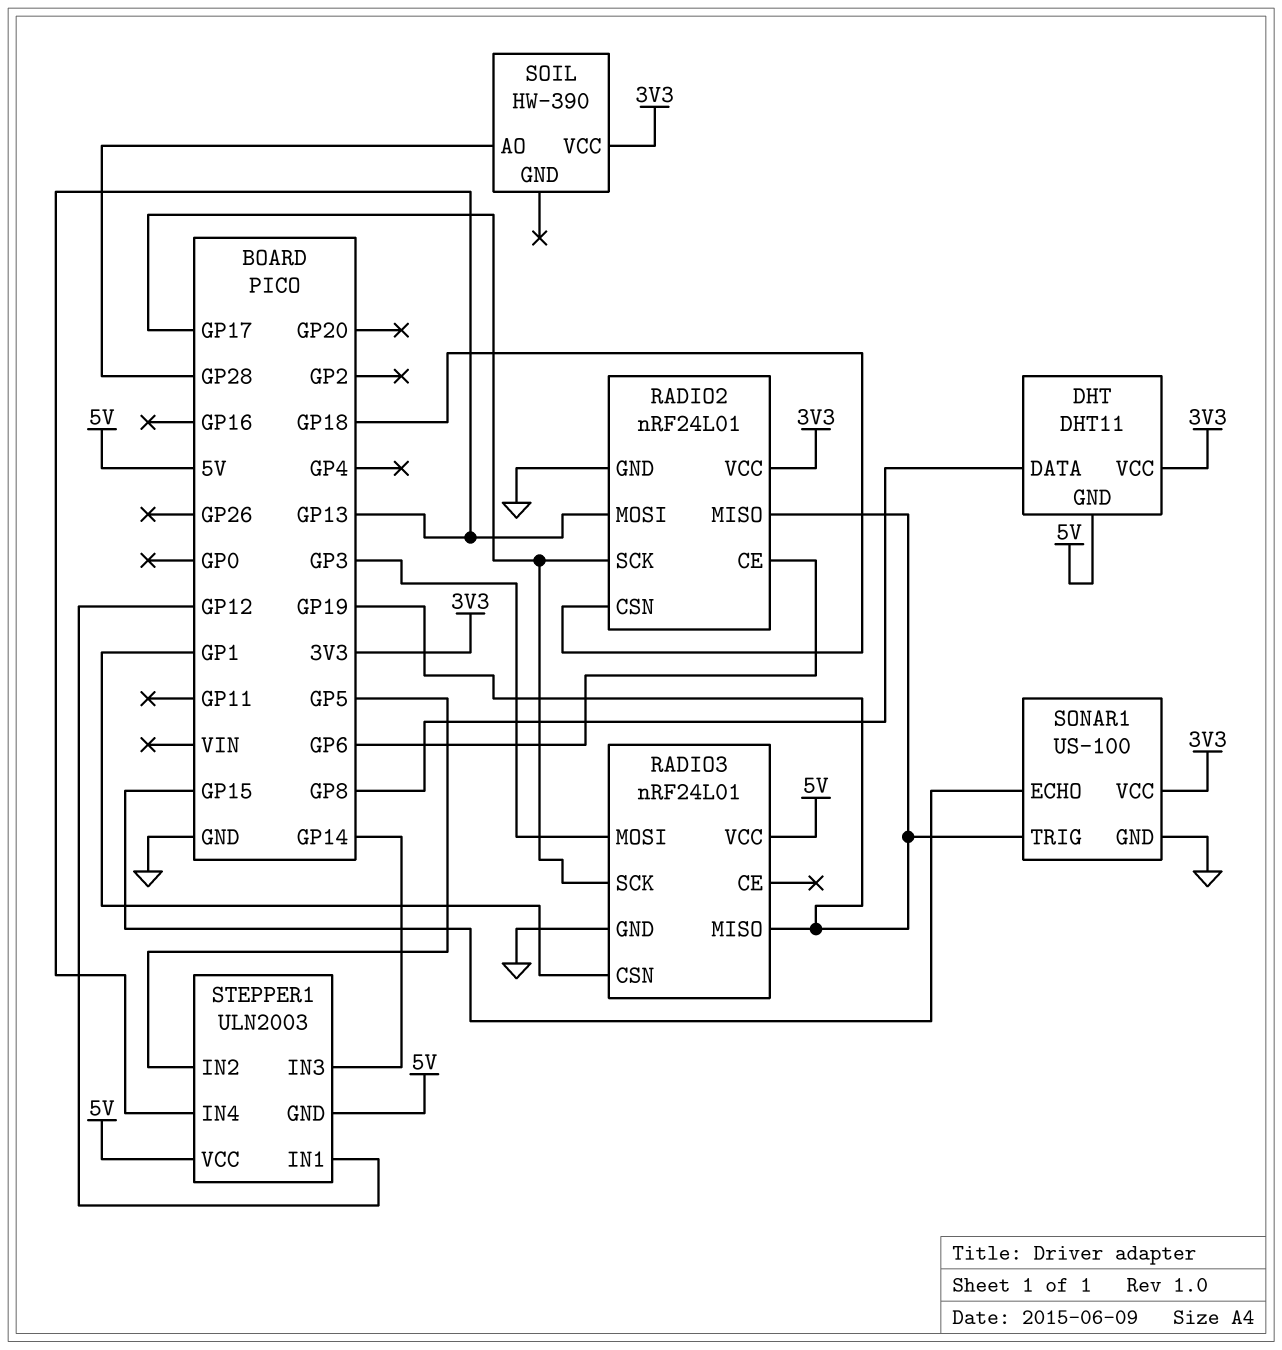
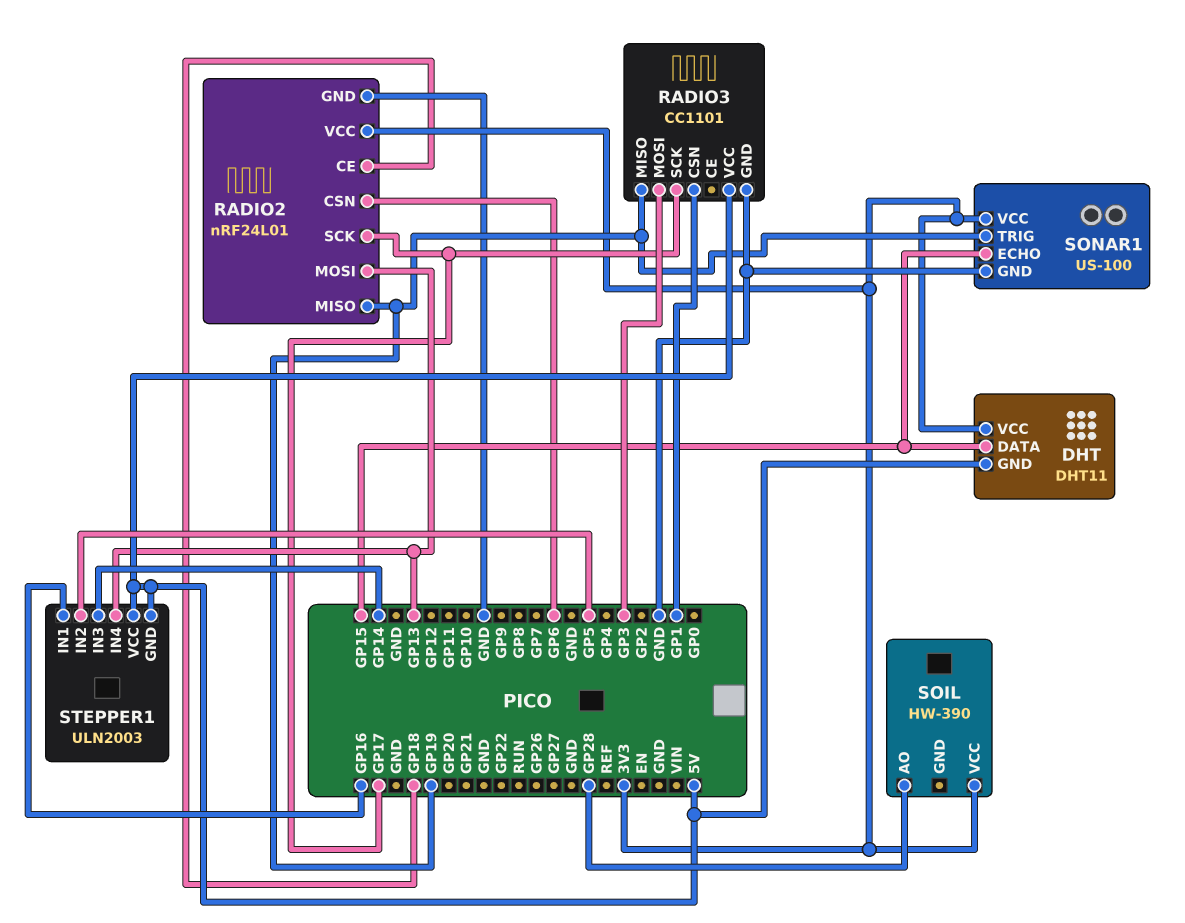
DHT pin DATA: GP8 -> GP15
RADIO2 pin CE: GP6 -> GP18
RADIO2 pin CSN: GP18 -> GP6
RADIO3: nRF24L01 -> CC1101
STEPPER1 pin IN1: GP12 -> GP16

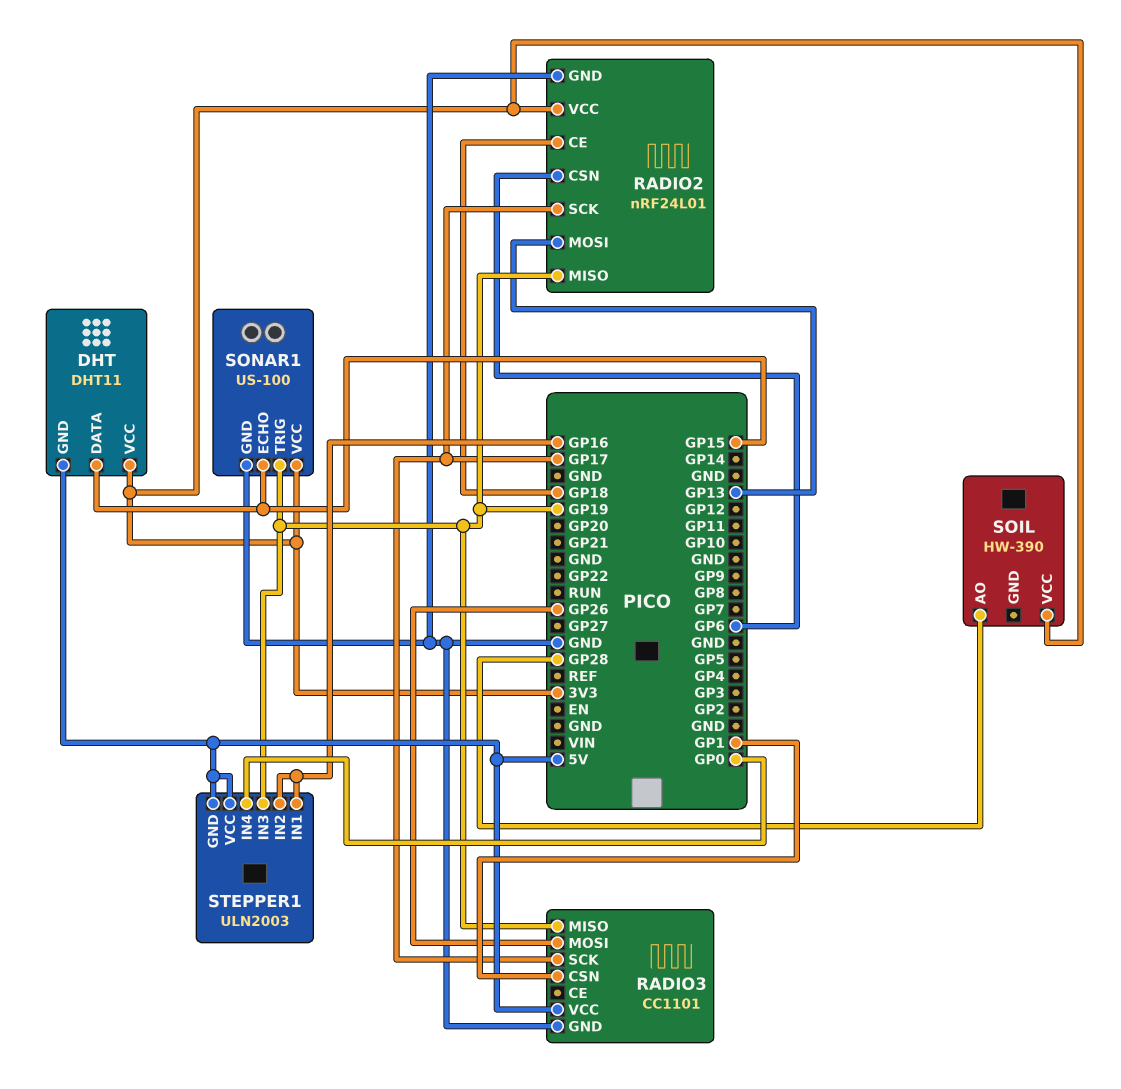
RADIO3 pin MOSI: GP3 -> GP26
STEPPER1 pin IN2: GP5 -> GP16
STEPPER1 pin IN3: GP14 -> GP19
STEPPER1 pin IN4: GP13 -> GP0

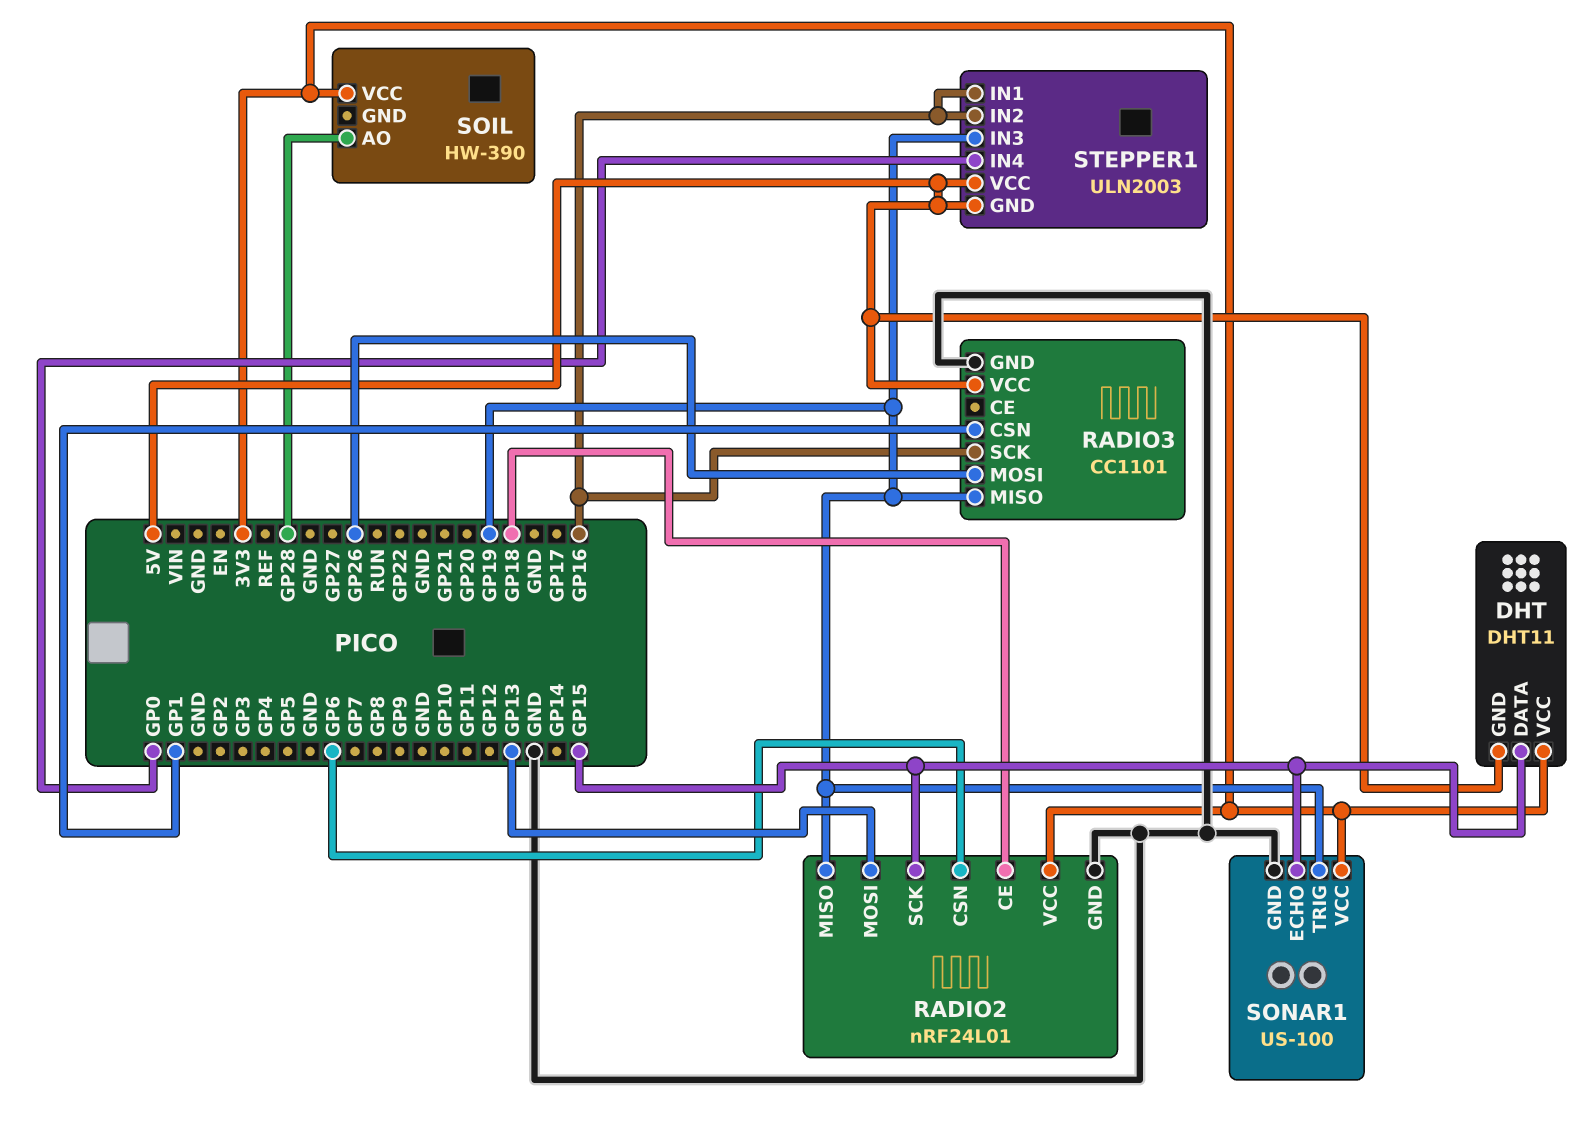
RADIO2 pin SCK: GP17 -> GP15
RADIO3 pin SCK: GP17 -> GP16

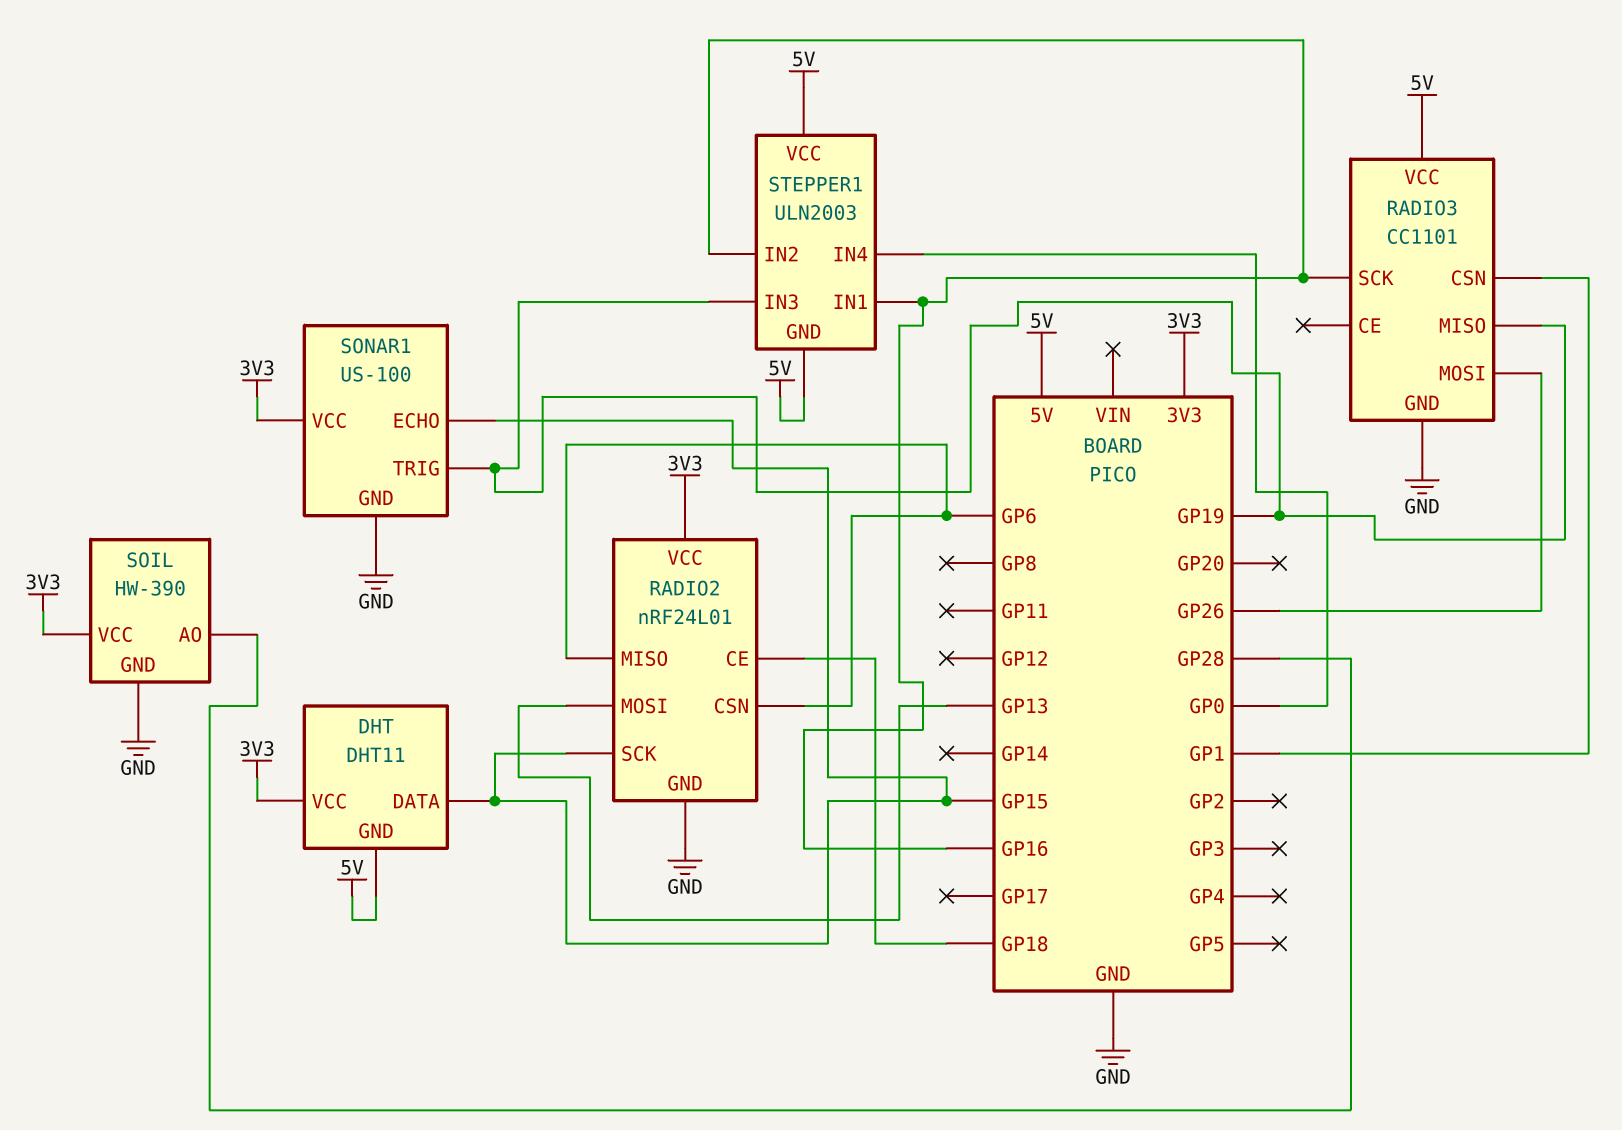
RADIO2 pin MISO: GP19 -> GP6
SOIL pin GND: none -> GND

